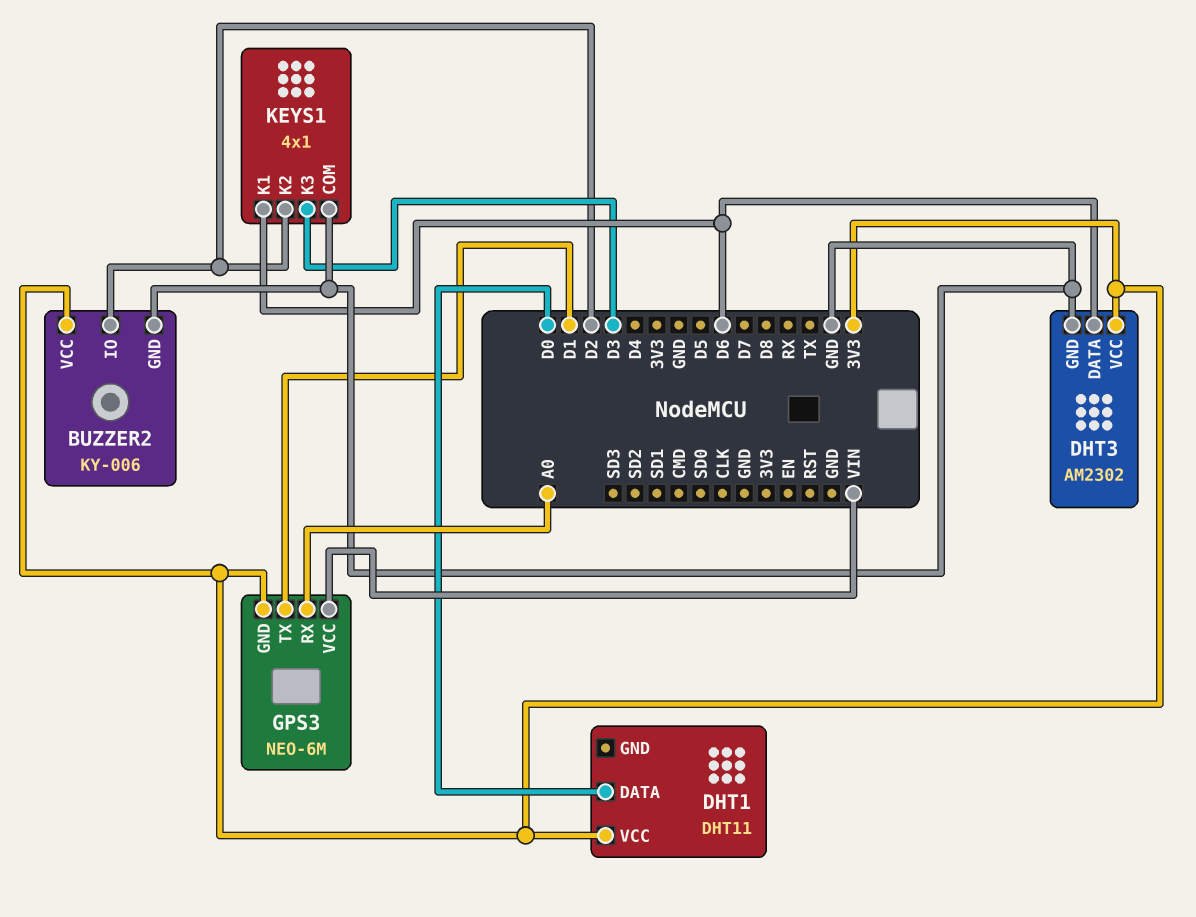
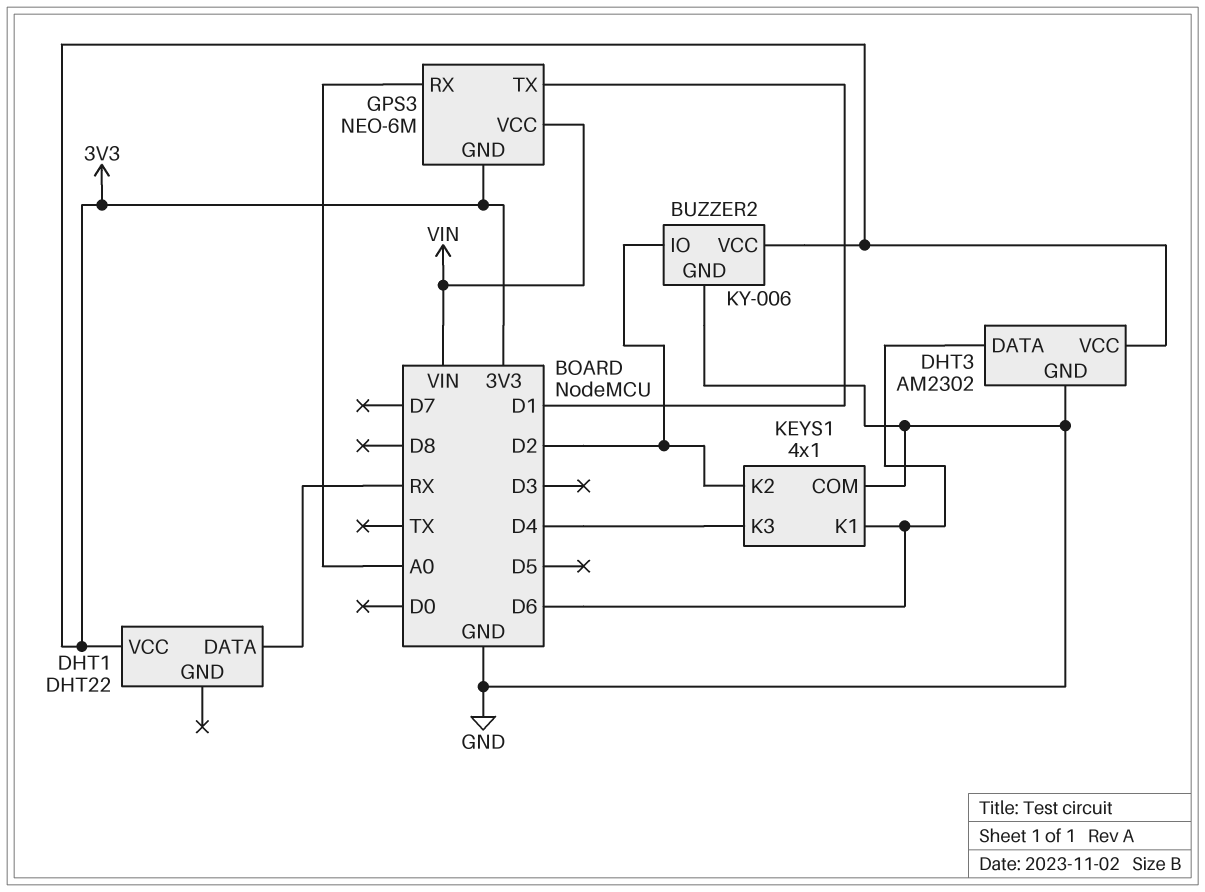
DHT1: DHT11 -> DHT22
DHT1 pin DATA: D0 -> RX
KEYS1 pin K3: D3 -> D4

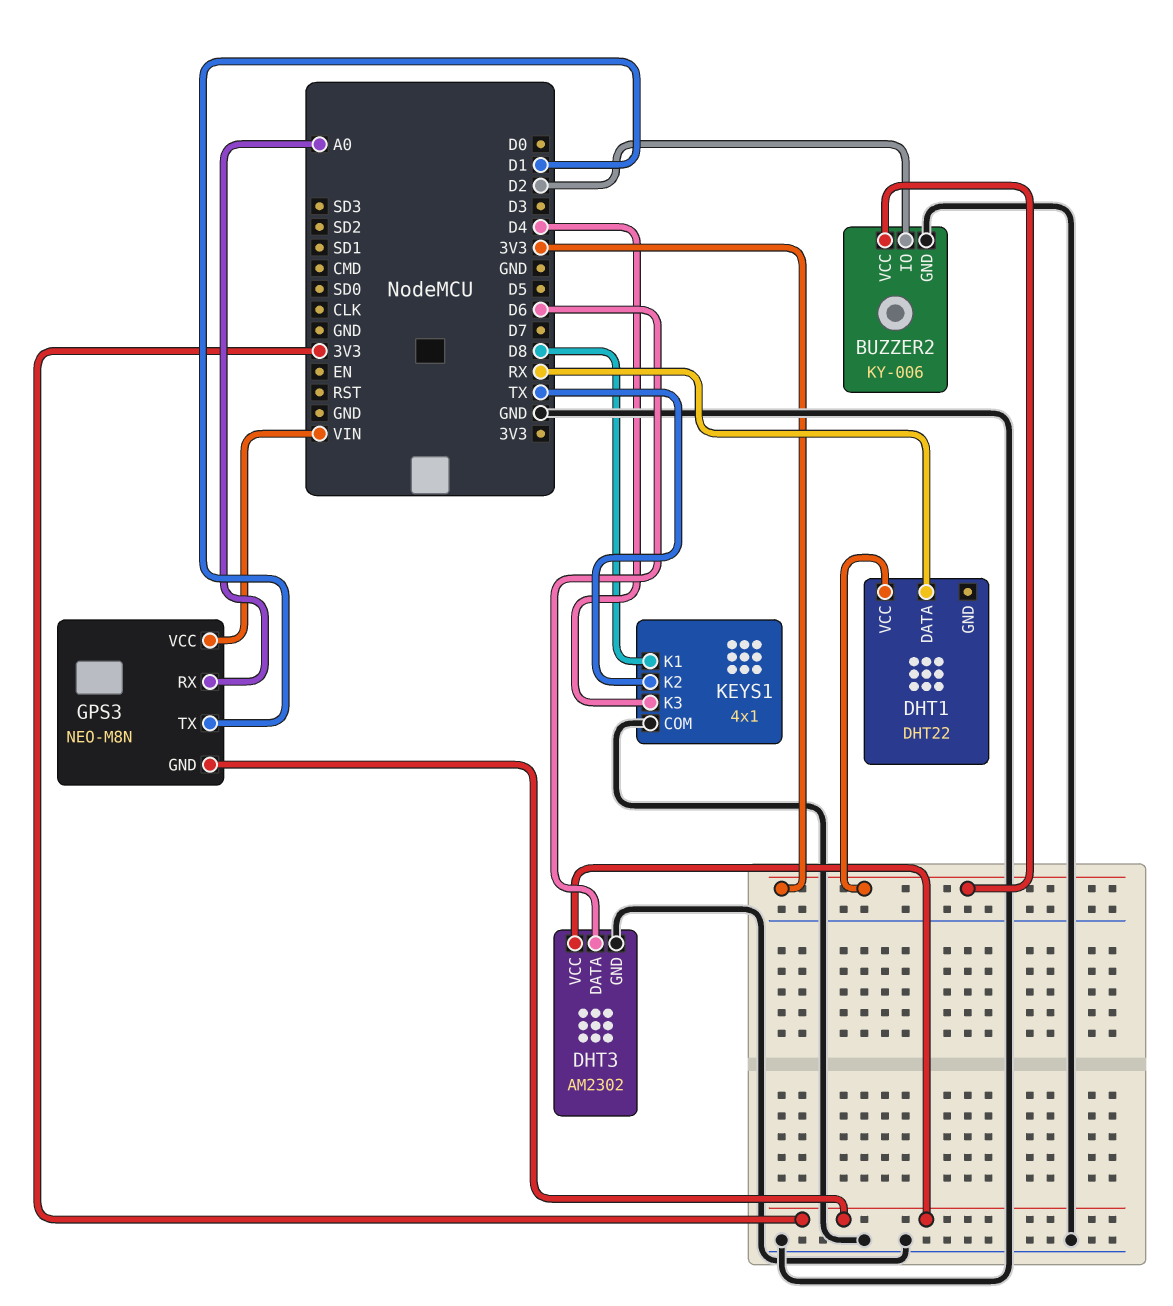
GPS3: NEO-6M -> NEO-M8N
KEYS1 pin K1: D6 -> D8
KEYS1 pin K2: D2 -> TX

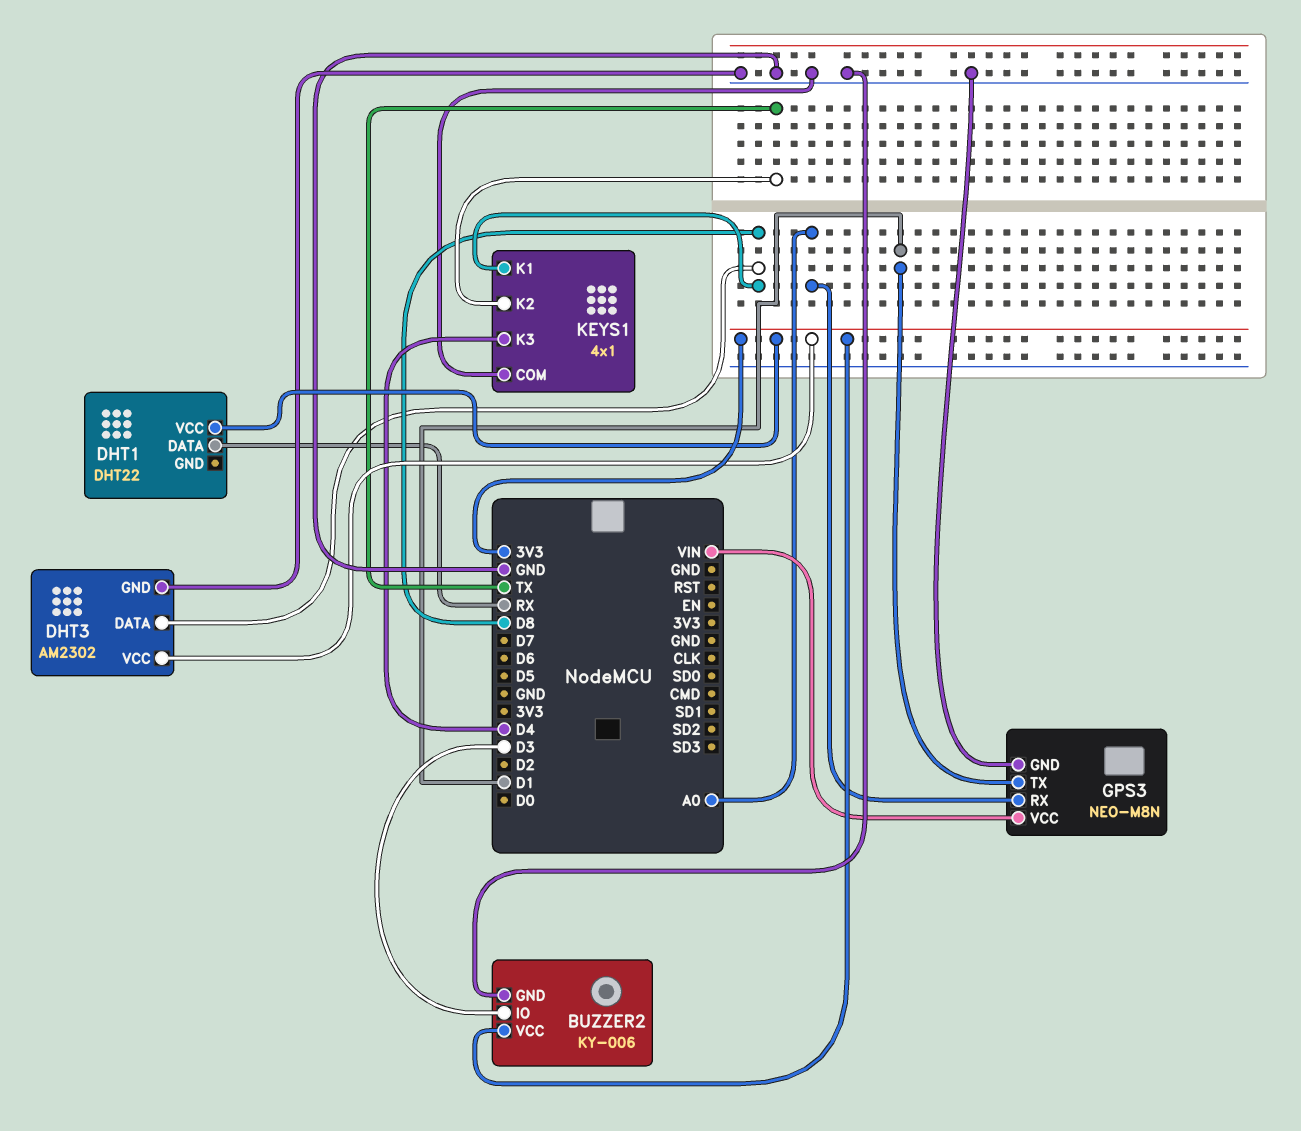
BUZZER2 pin IO: D2 -> D3
DHT3 pin DATA: D6 -> D8
GPS3 pin GND: 3V3 -> GND

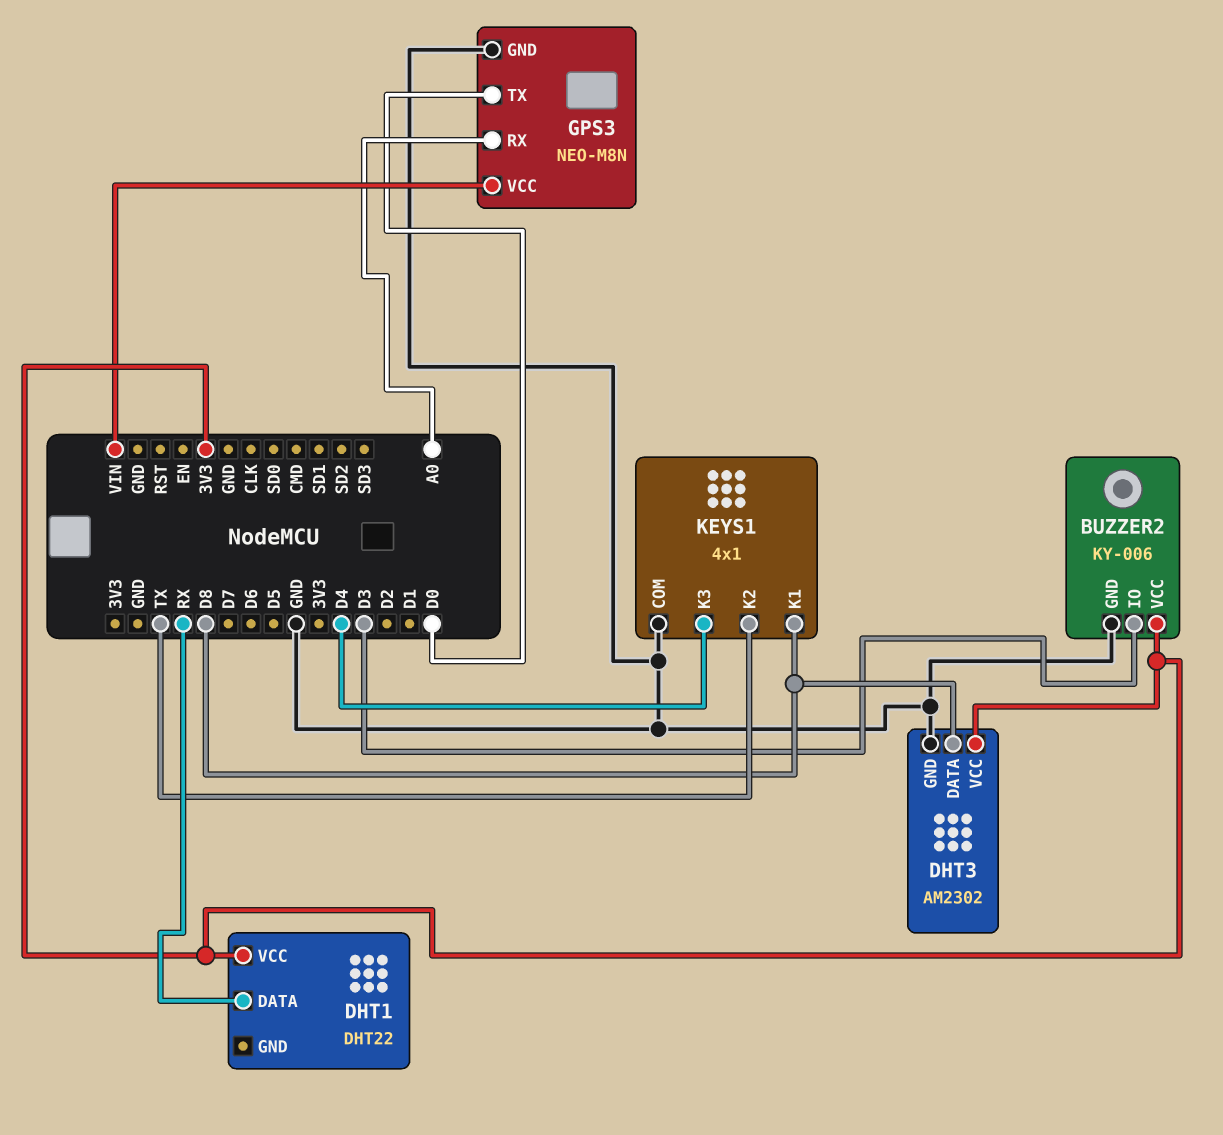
GPS3 pin TX: D1 -> D0

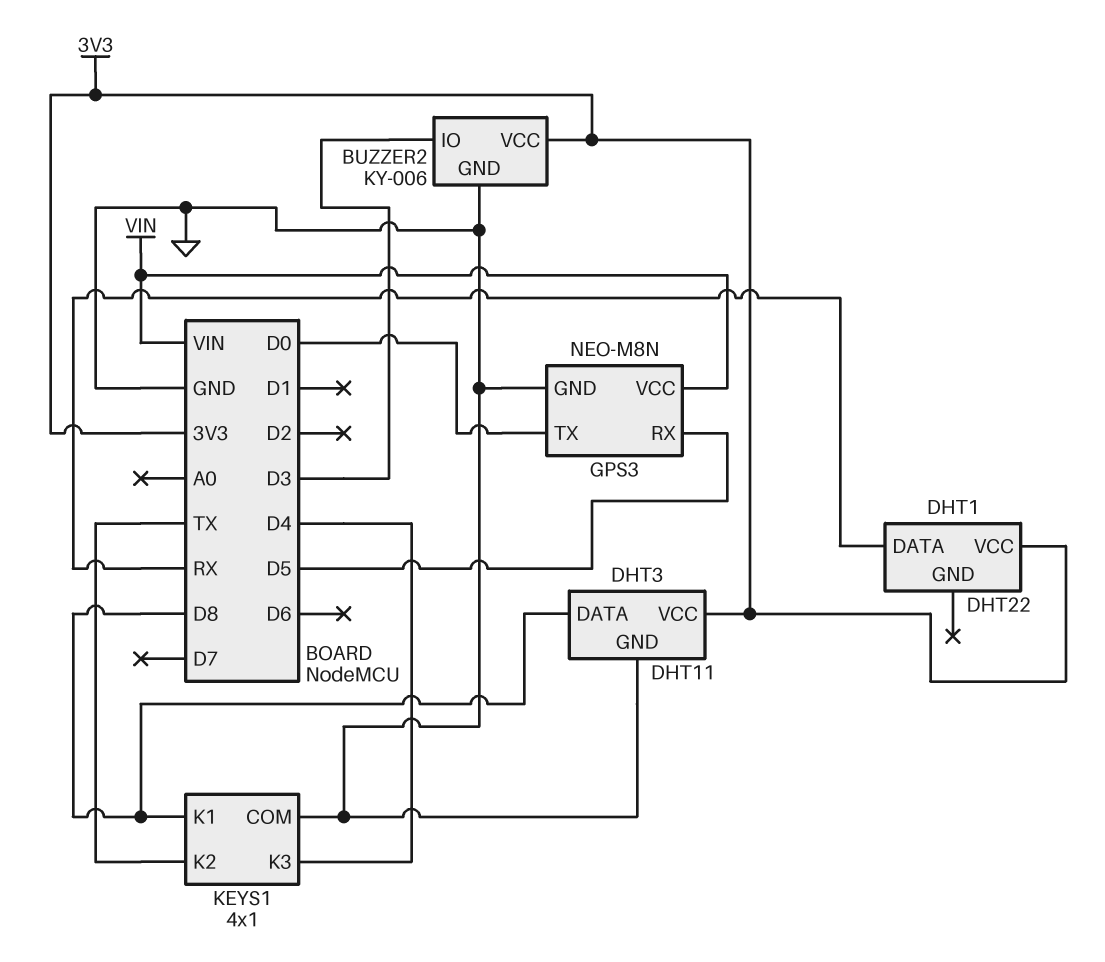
DHT3: AM2302 -> DHT11
GPS3 pin RX: A0 -> D5

